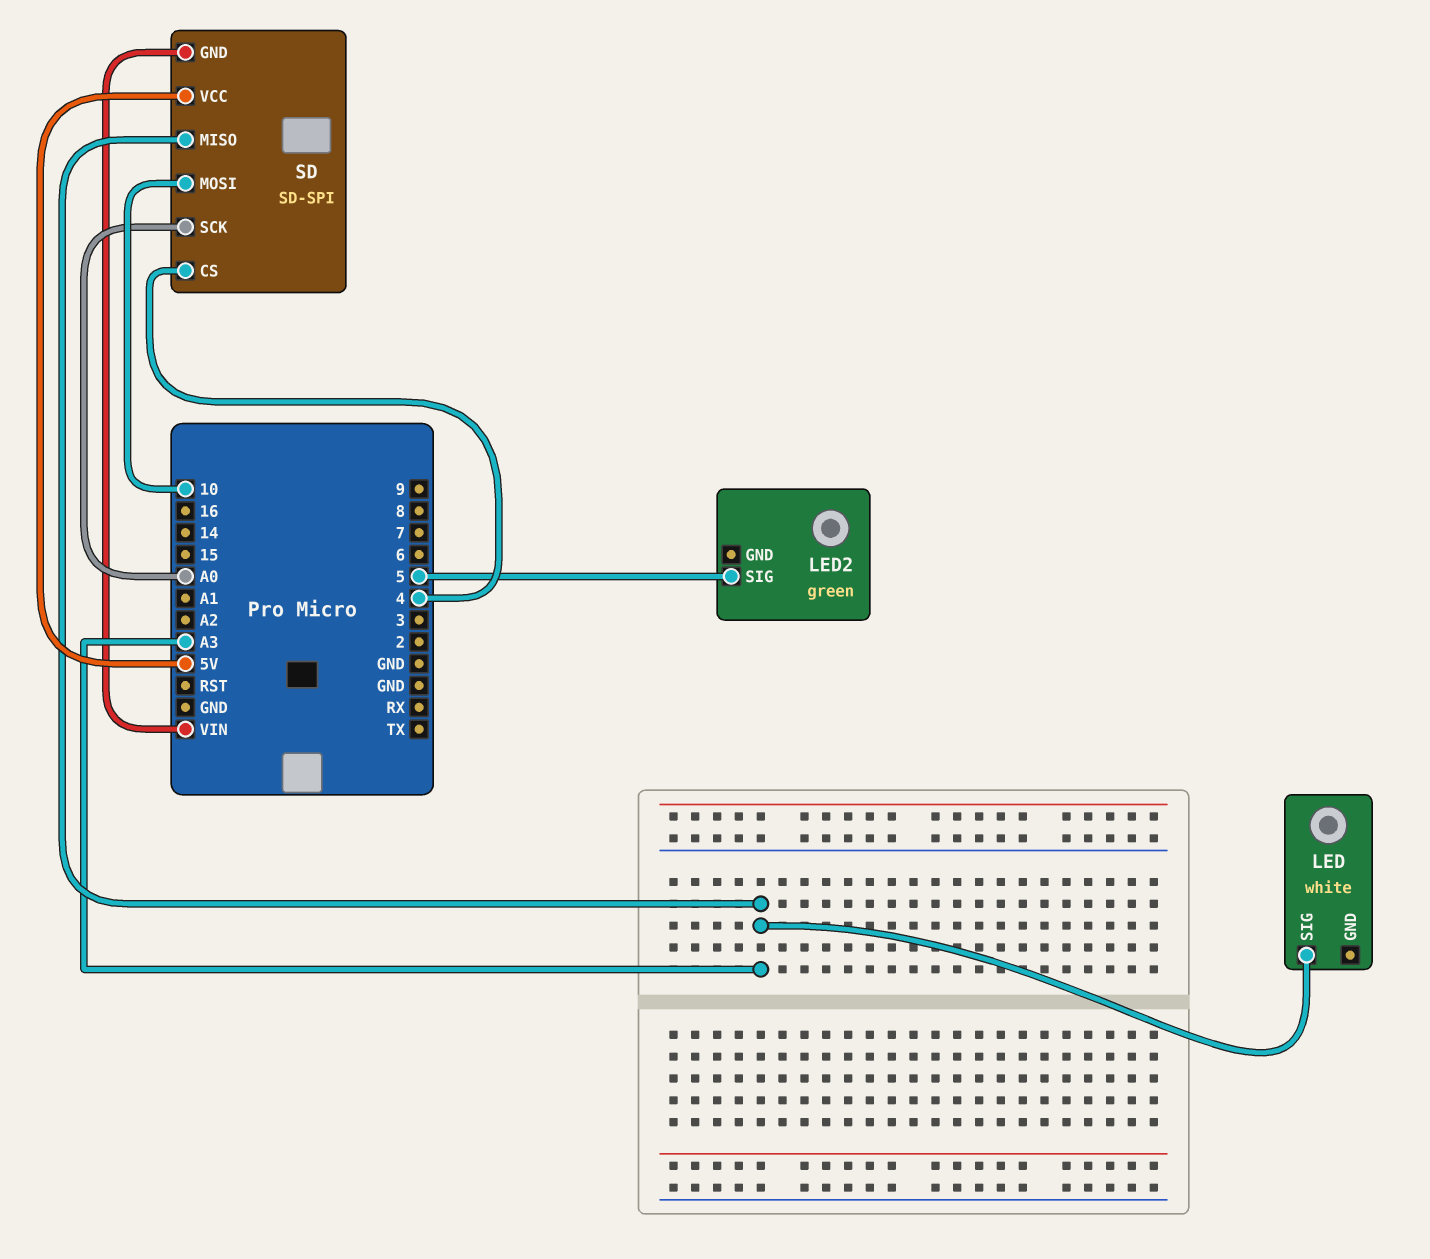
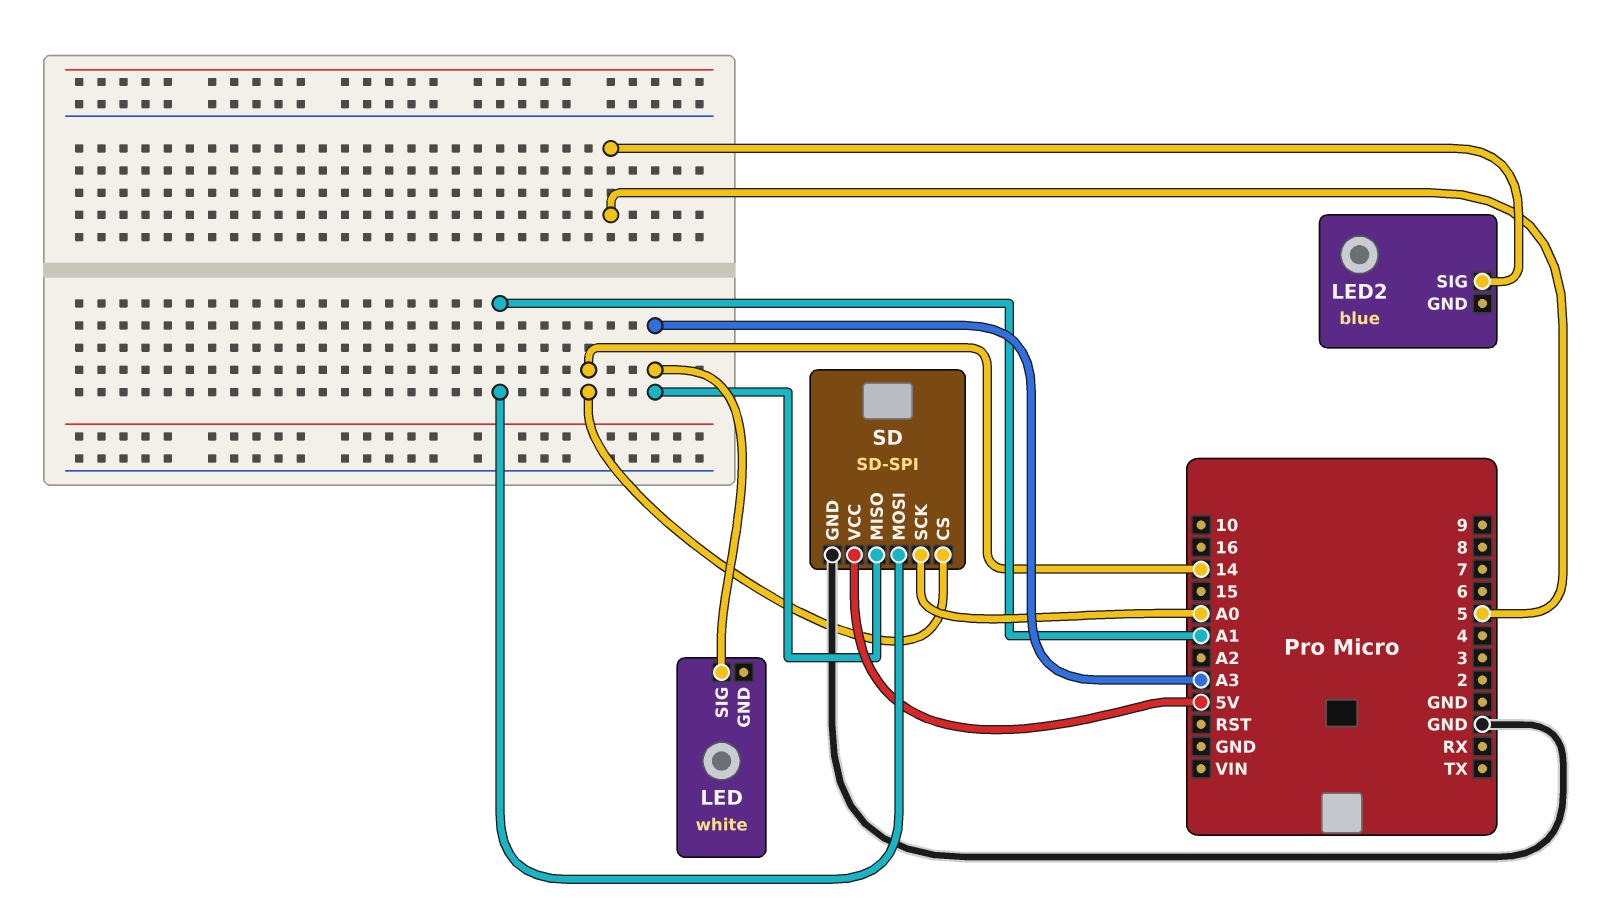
LED2: green -> blue
SD pin CS: 4 -> 14
SD pin GND: VIN -> GND
SD pin MOSI: 10 -> A1

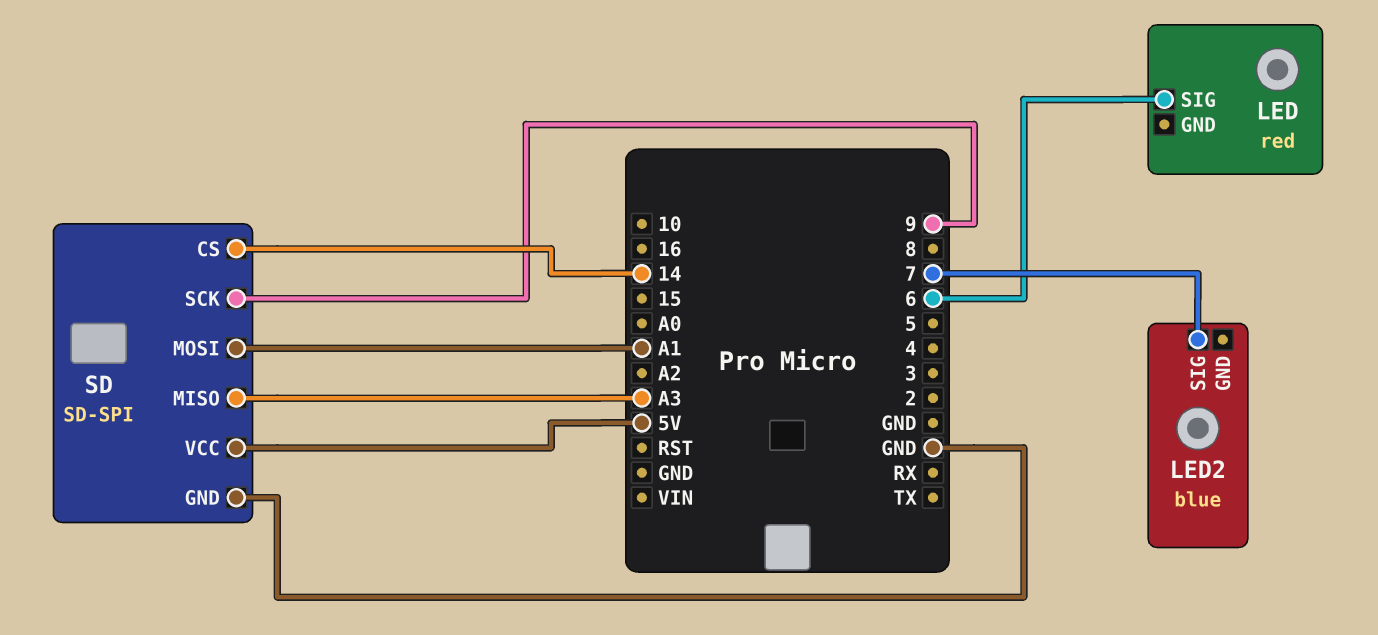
LED: white -> red
LED pin SIG: A3 -> 6
LED2 pin SIG: 5 -> 7
SD pin SCK: A0 -> 9

